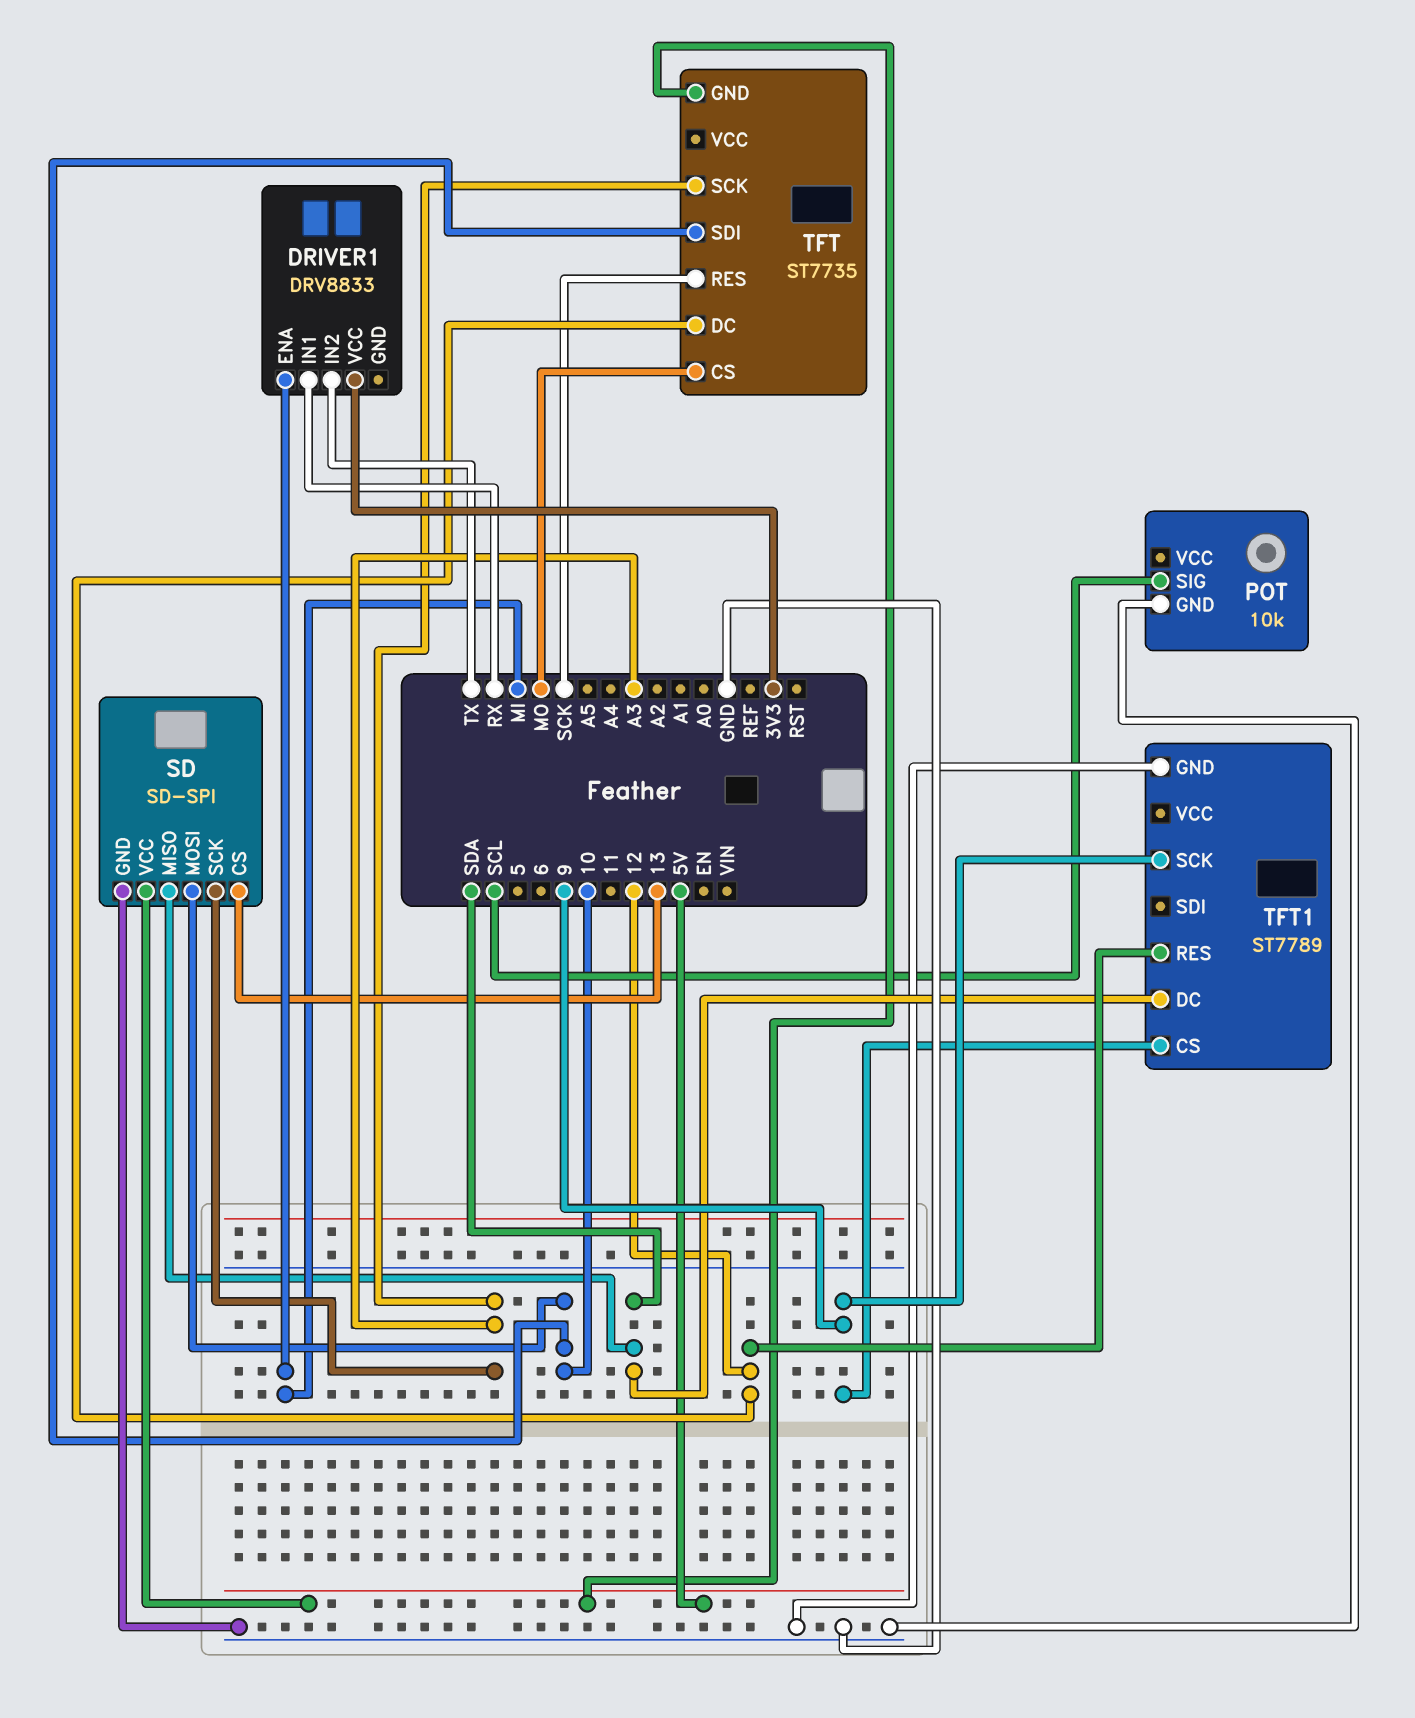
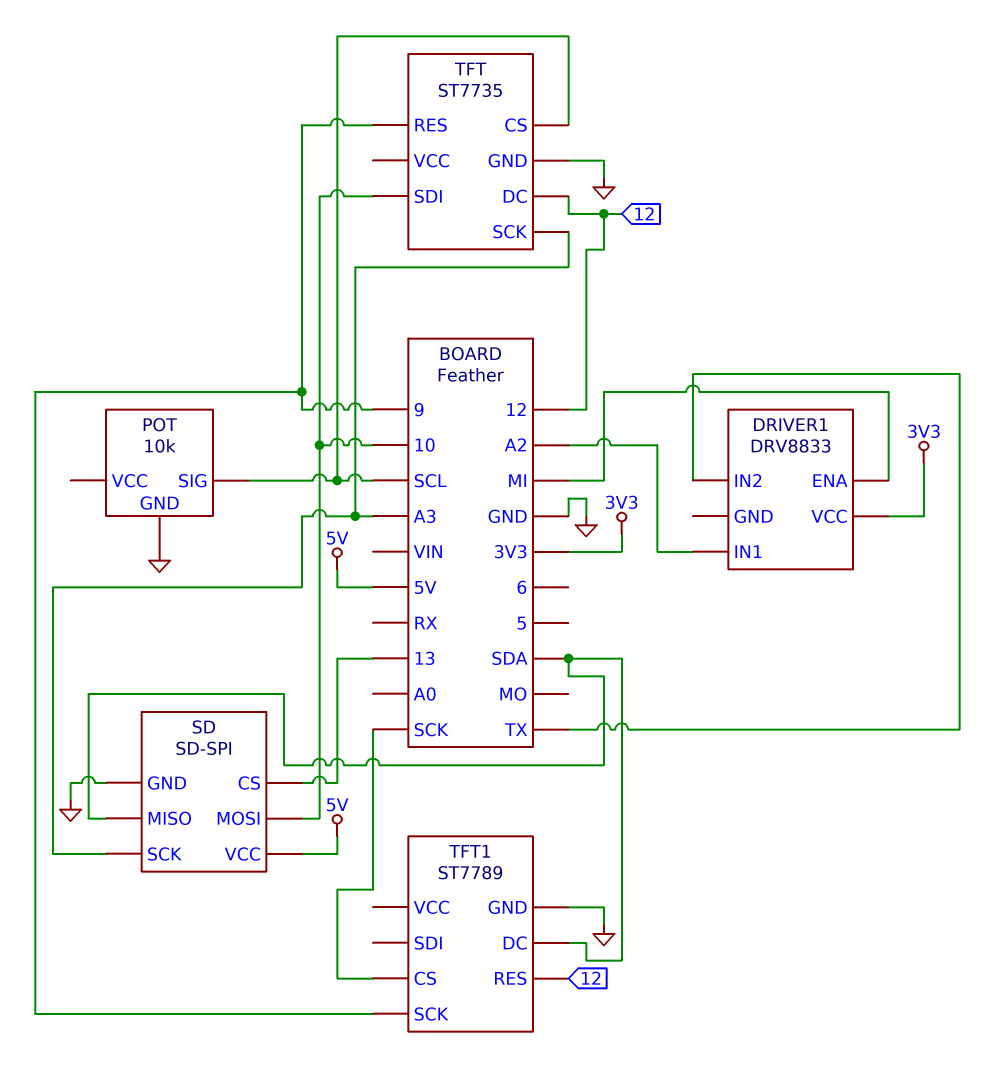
DRIVER1 pin IN1: RX -> A2
TFT pin CS: MO -> SCL
TFT pin GND: 5V -> GND
TFT pin RES: SCK -> 9
TFT1 pin CS: 9 -> SCK

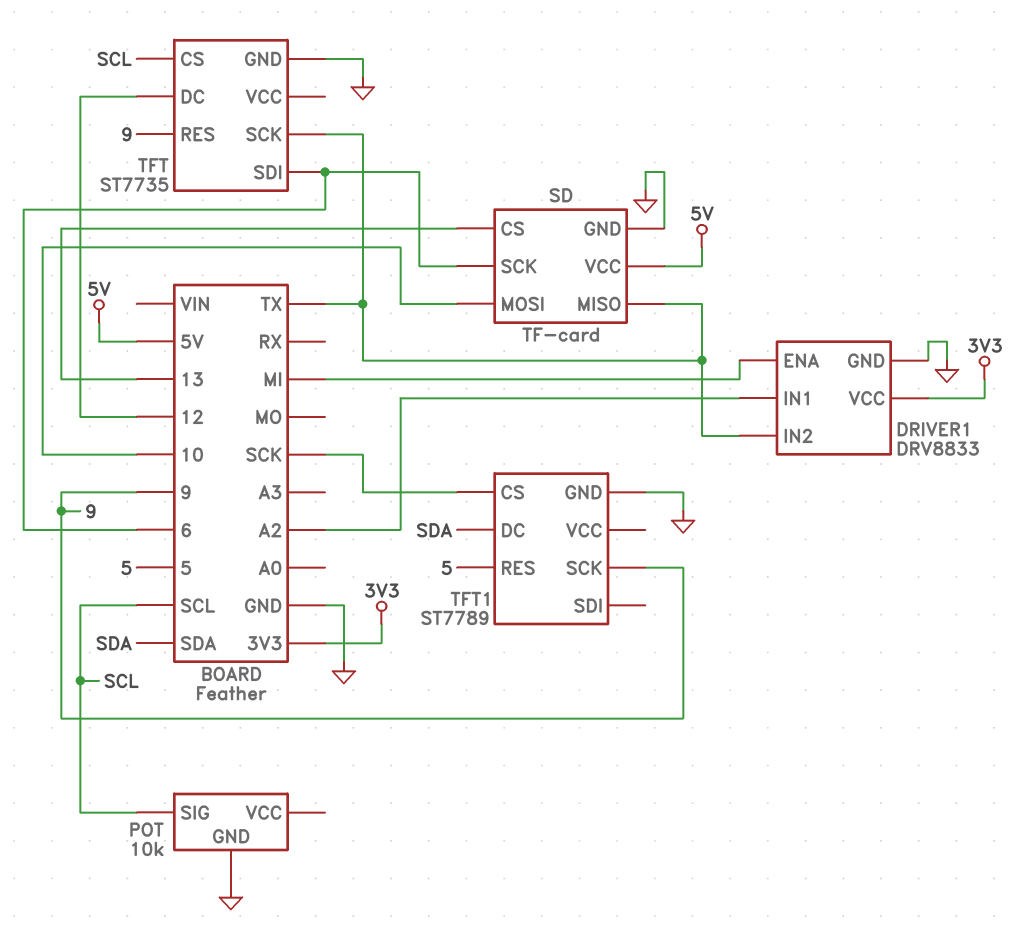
DRIVER1 pin GND: none -> GND
SD: SD-SPI -> TF-card
SD pin MISO: SDA -> TX
SD pin SCK: A3 -> 6
TFT pin SCK: A3 -> TX
TFT pin SDI: 10 -> 6
TFT1 pin RES: 12 -> 5

